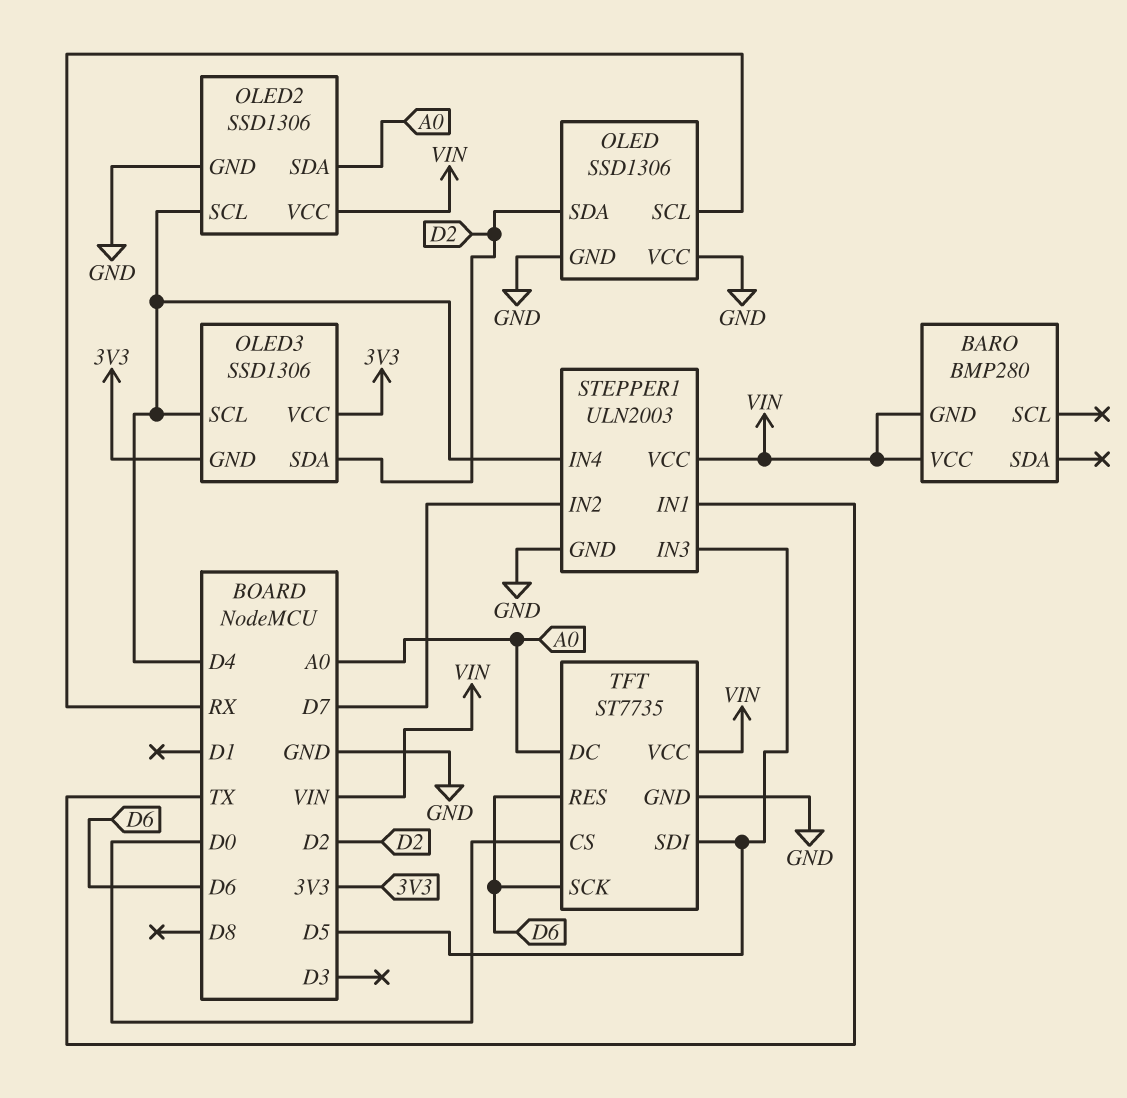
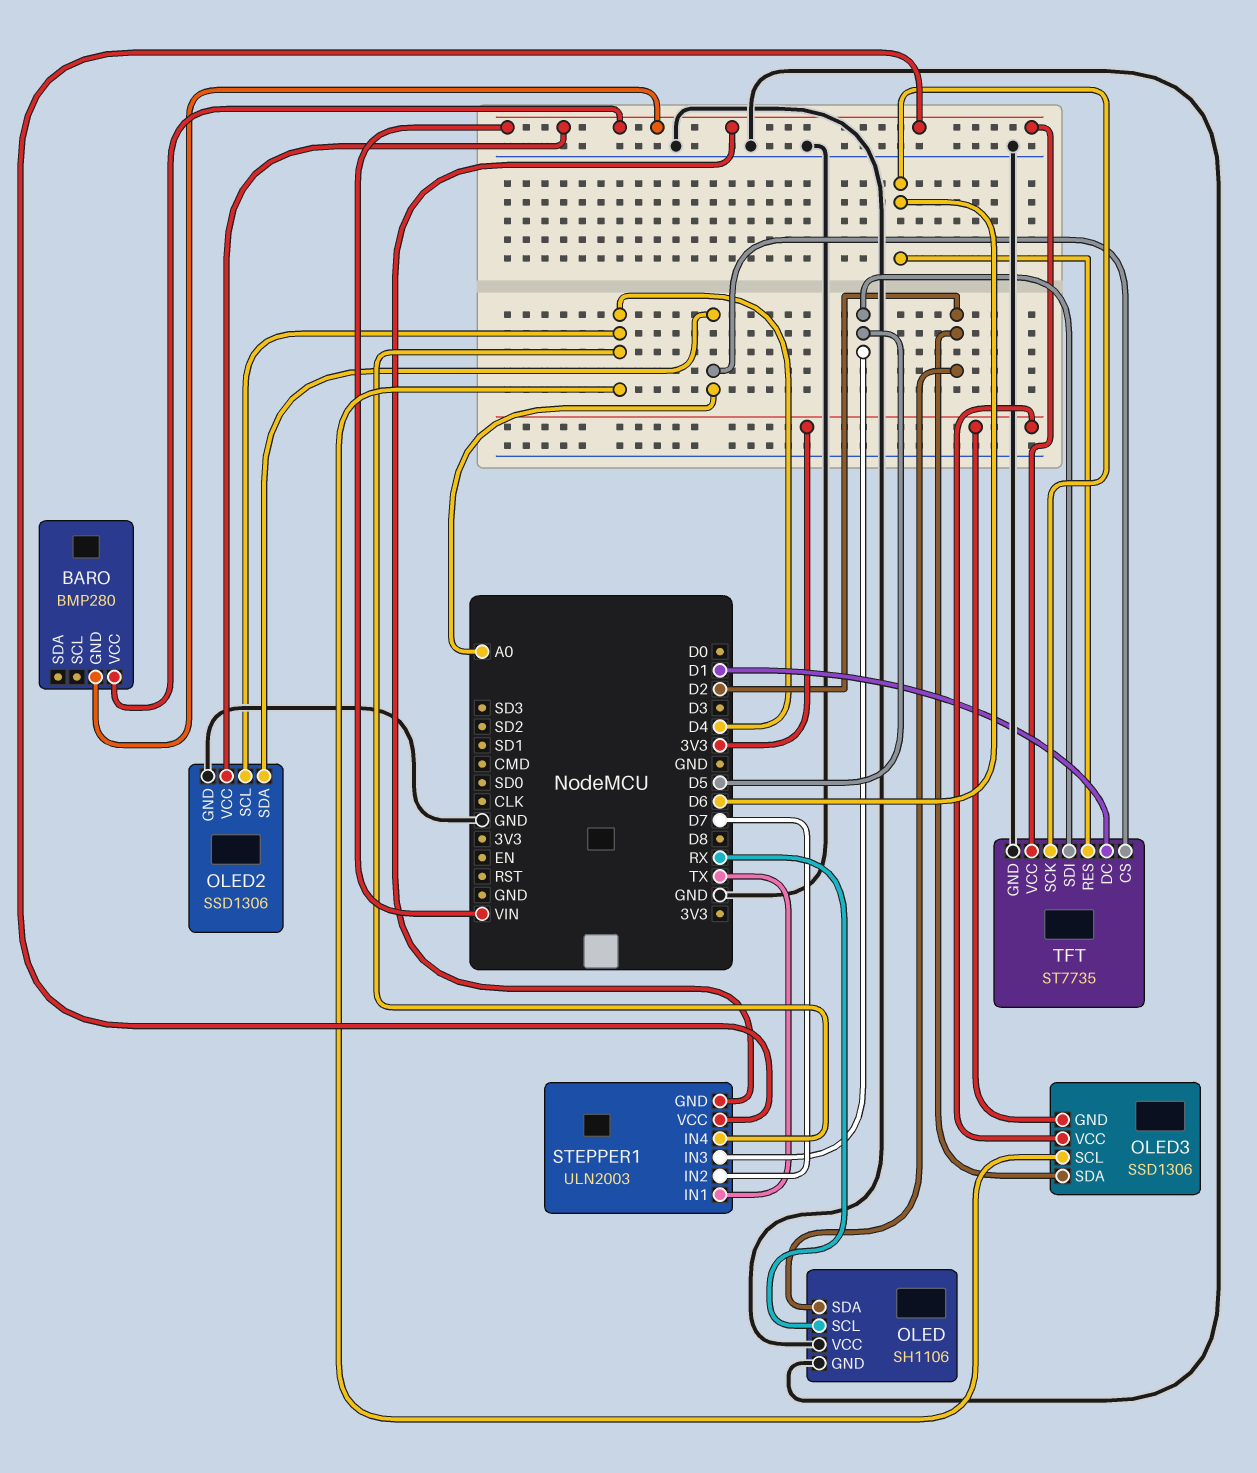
OLED: SSD1306 -> SH1106
STEPPER1 pin GND: GND -> VIN
TFT pin CS: D0 -> A0
TFT pin DC: A0 -> D1

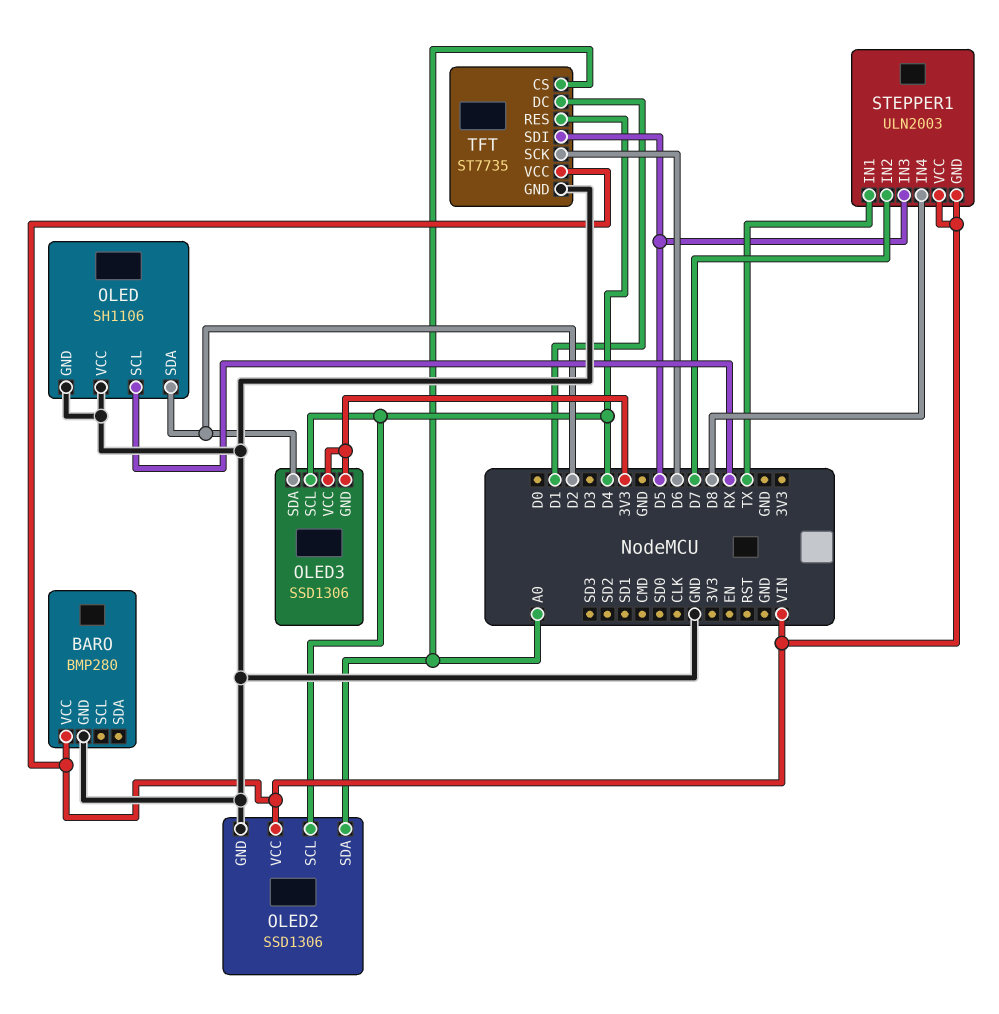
BARO pin GND: VIN -> GND
STEPPER1 pin IN4: D4 -> D8
TFT pin RES: D6 -> D4

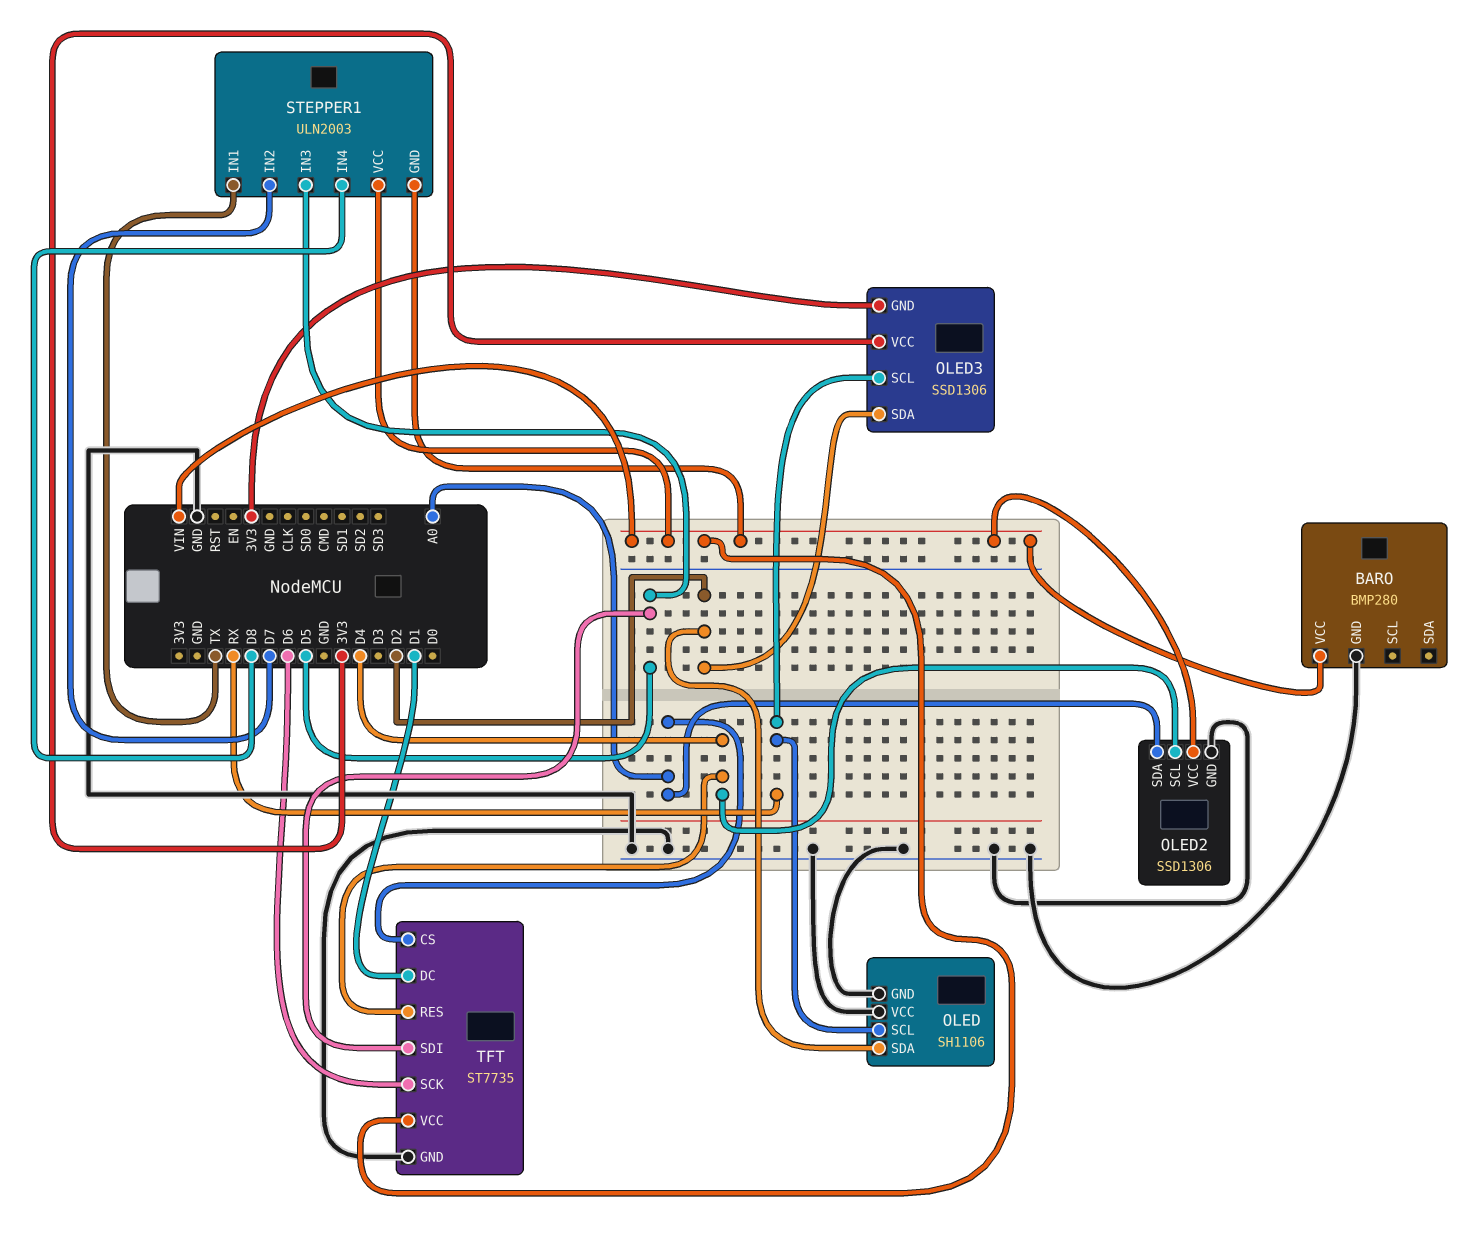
OLED3 pin SCL: D4 -> RX

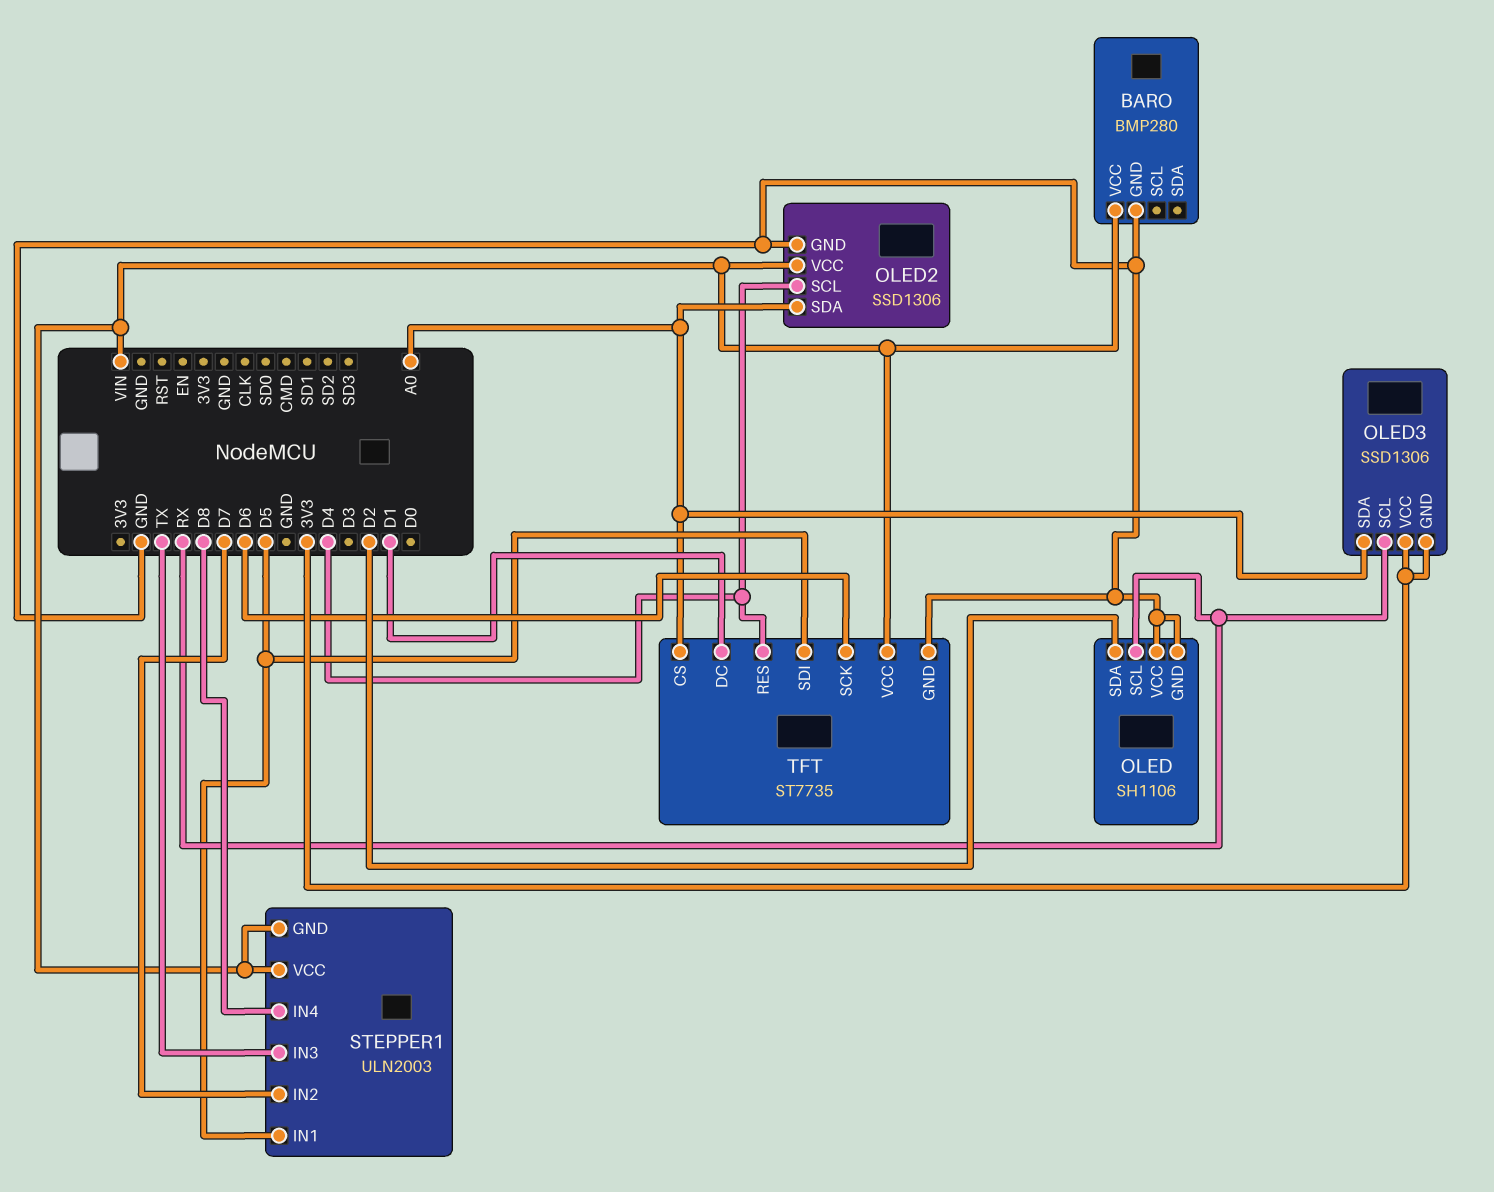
OLED3 pin SDA: D2 -> A0
STEPPER1 pin IN1: TX -> D5
STEPPER1 pin IN3: D5 -> TX

